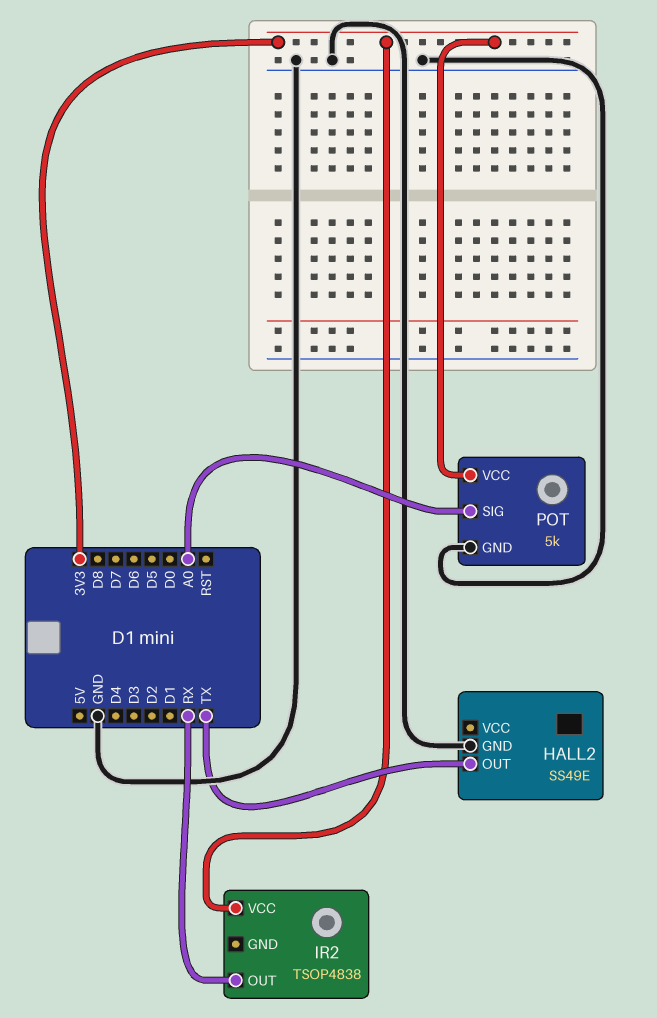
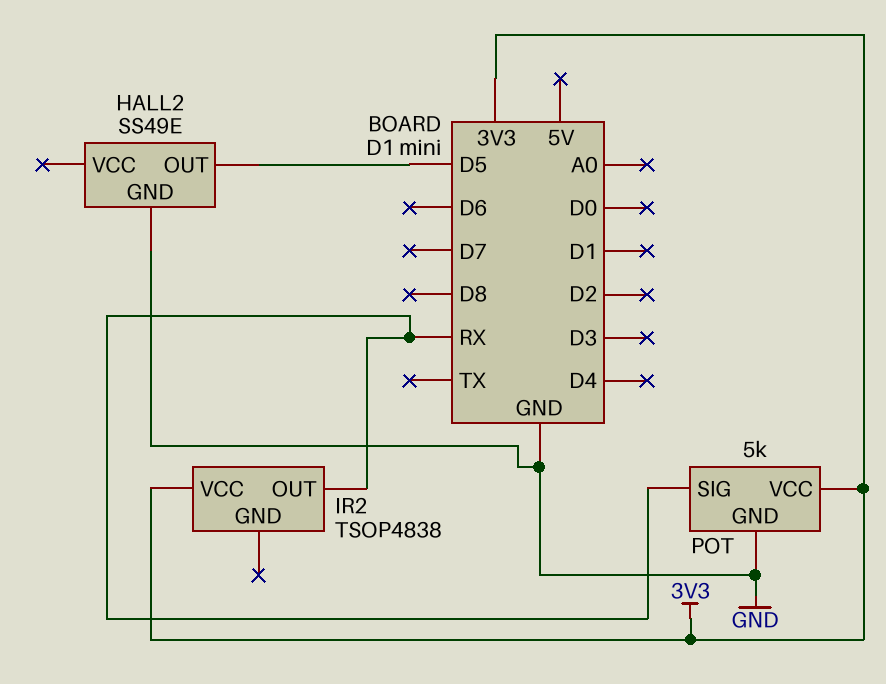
HALL2 pin OUT: TX -> D5
POT pin SIG: A0 -> RX

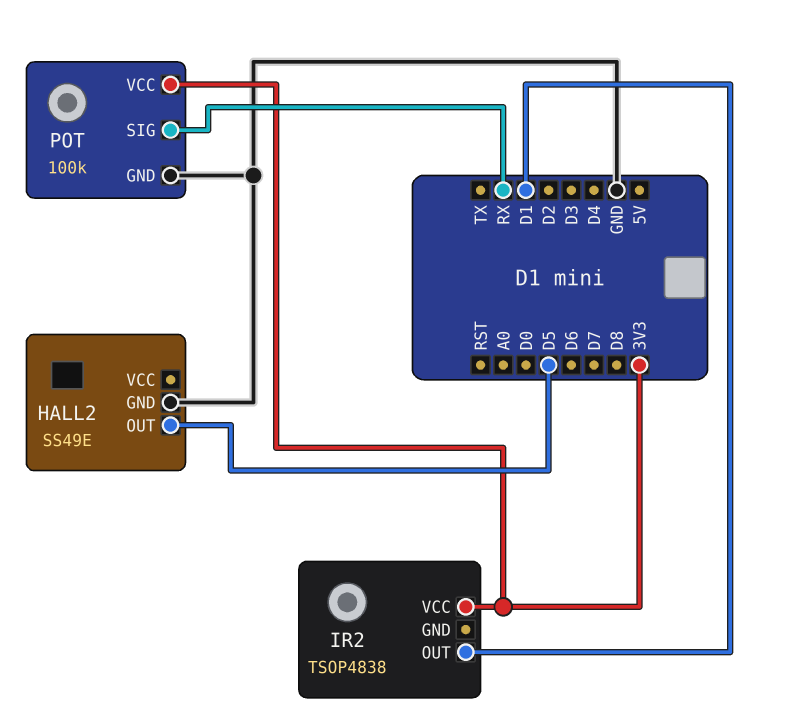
IR2 pin OUT: RX -> D1
POT: 5k -> 100k

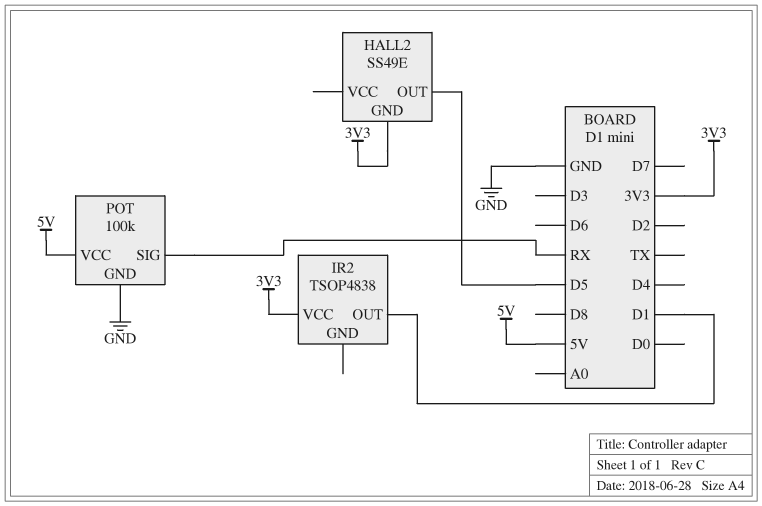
HALL2 pin GND: GND -> 3V3
POT pin VCC: 3V3 -> 5V

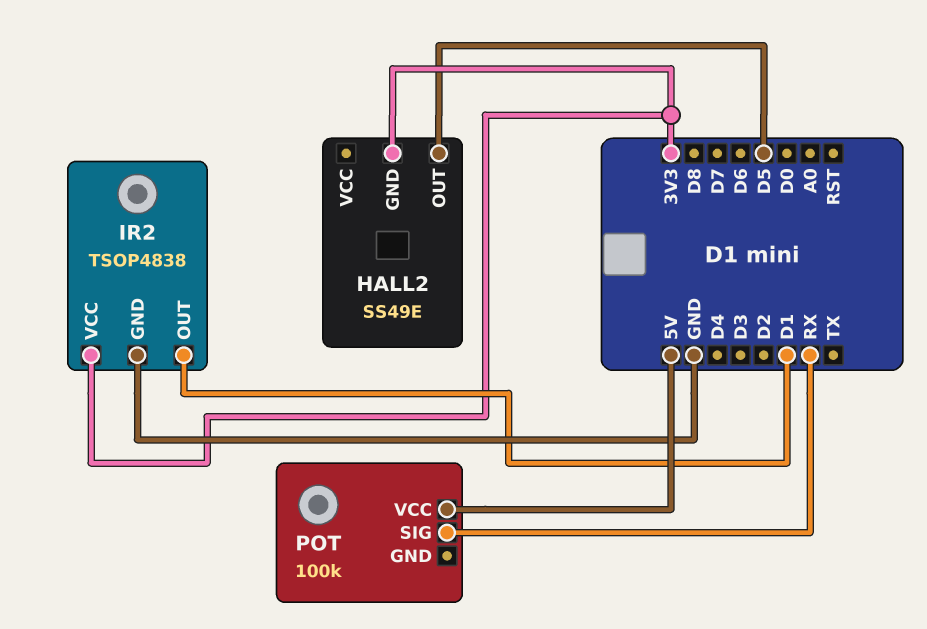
IR2 pin GND: none -> GND
POT pin GND: GND -> none

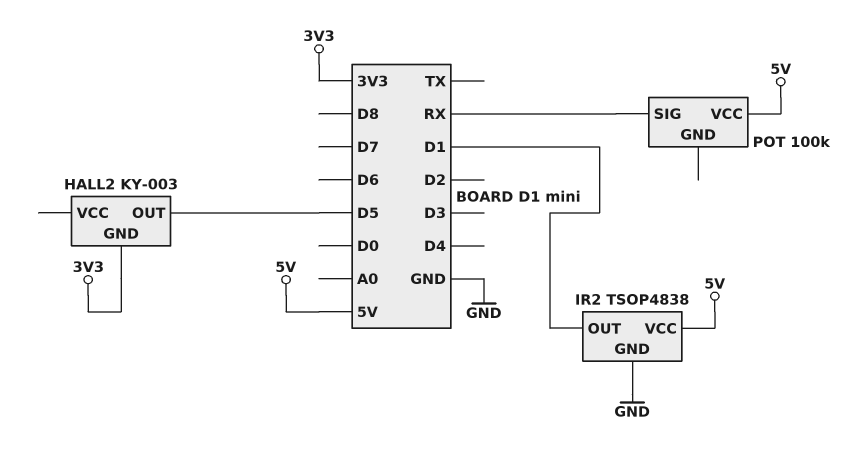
HALL2: SS49E -> KY-003
IR2 pin VCC: 3V3 -> 5V

